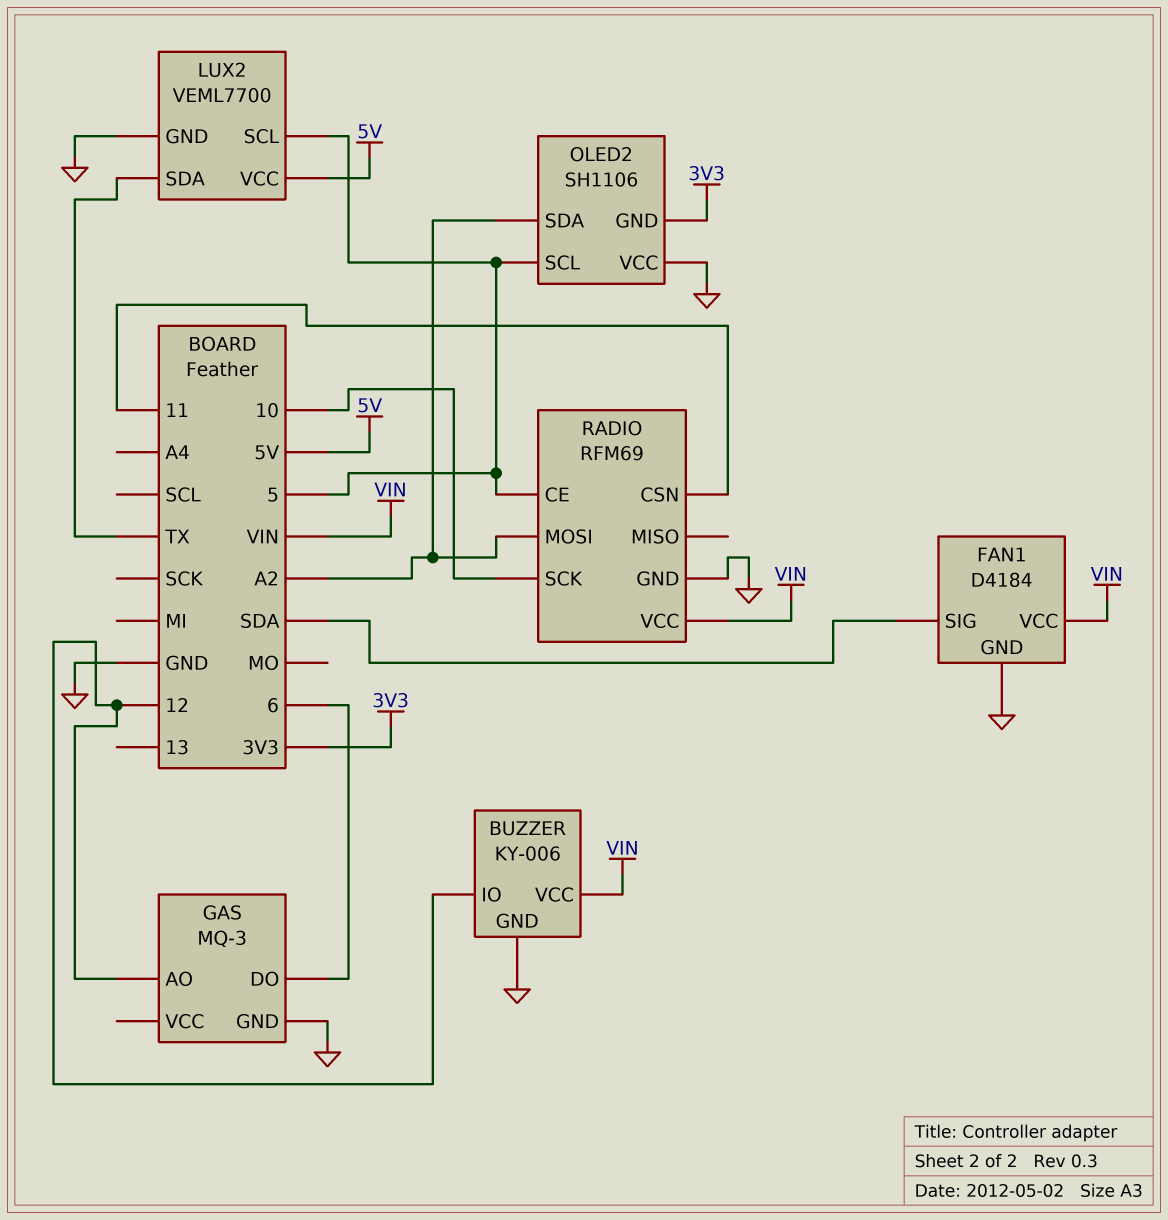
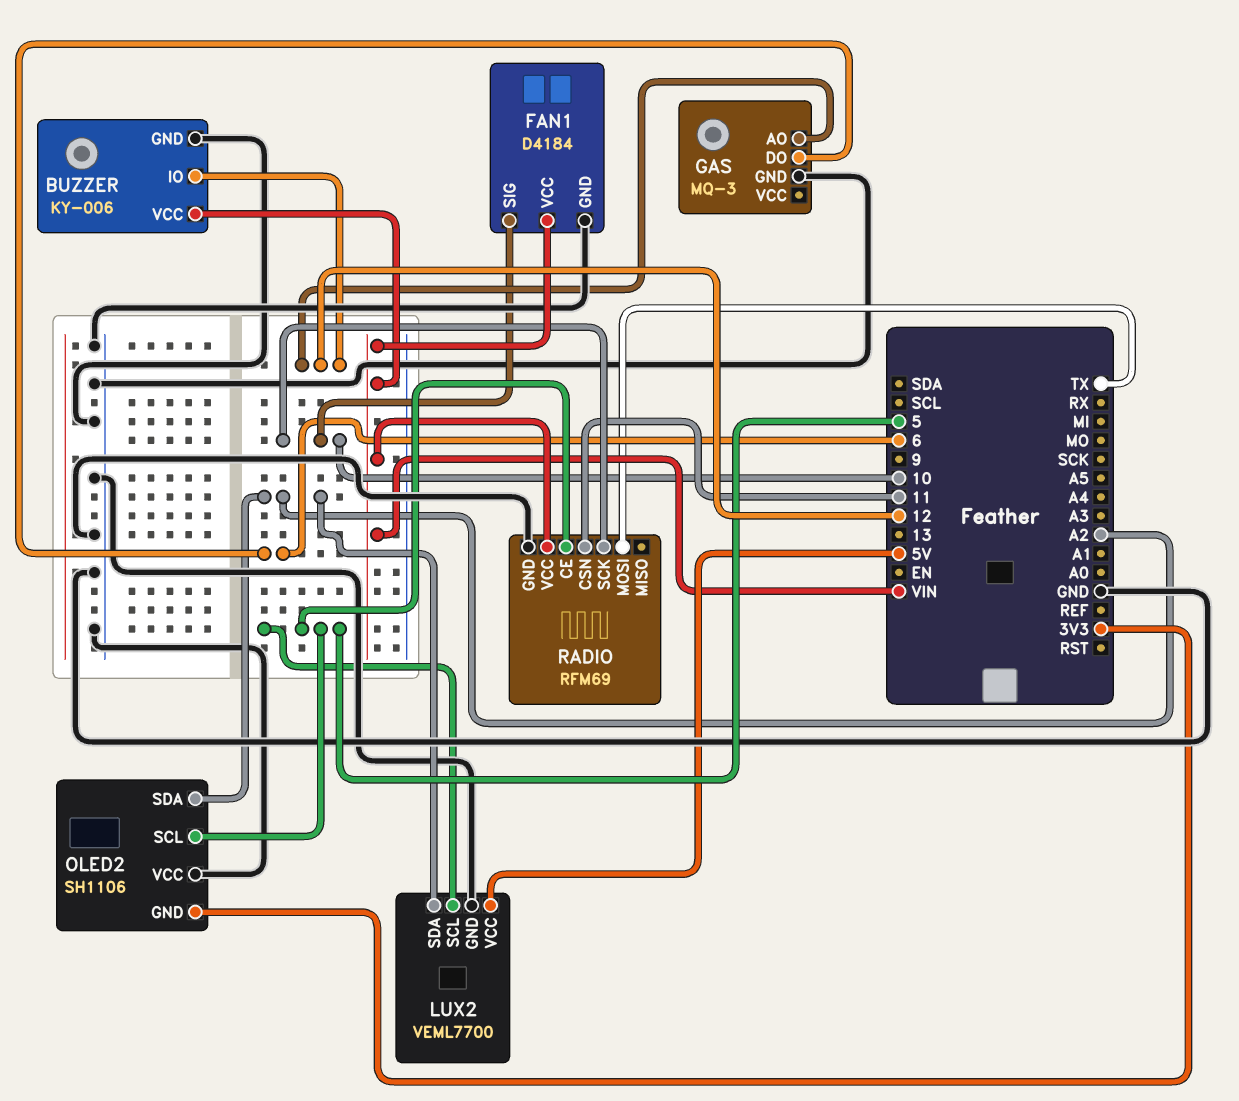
FAN1 pin SIG: SDA -> 10
LUX2 pin SDA: TX -> A2
RADIO pin MOSI: A2 -> TX

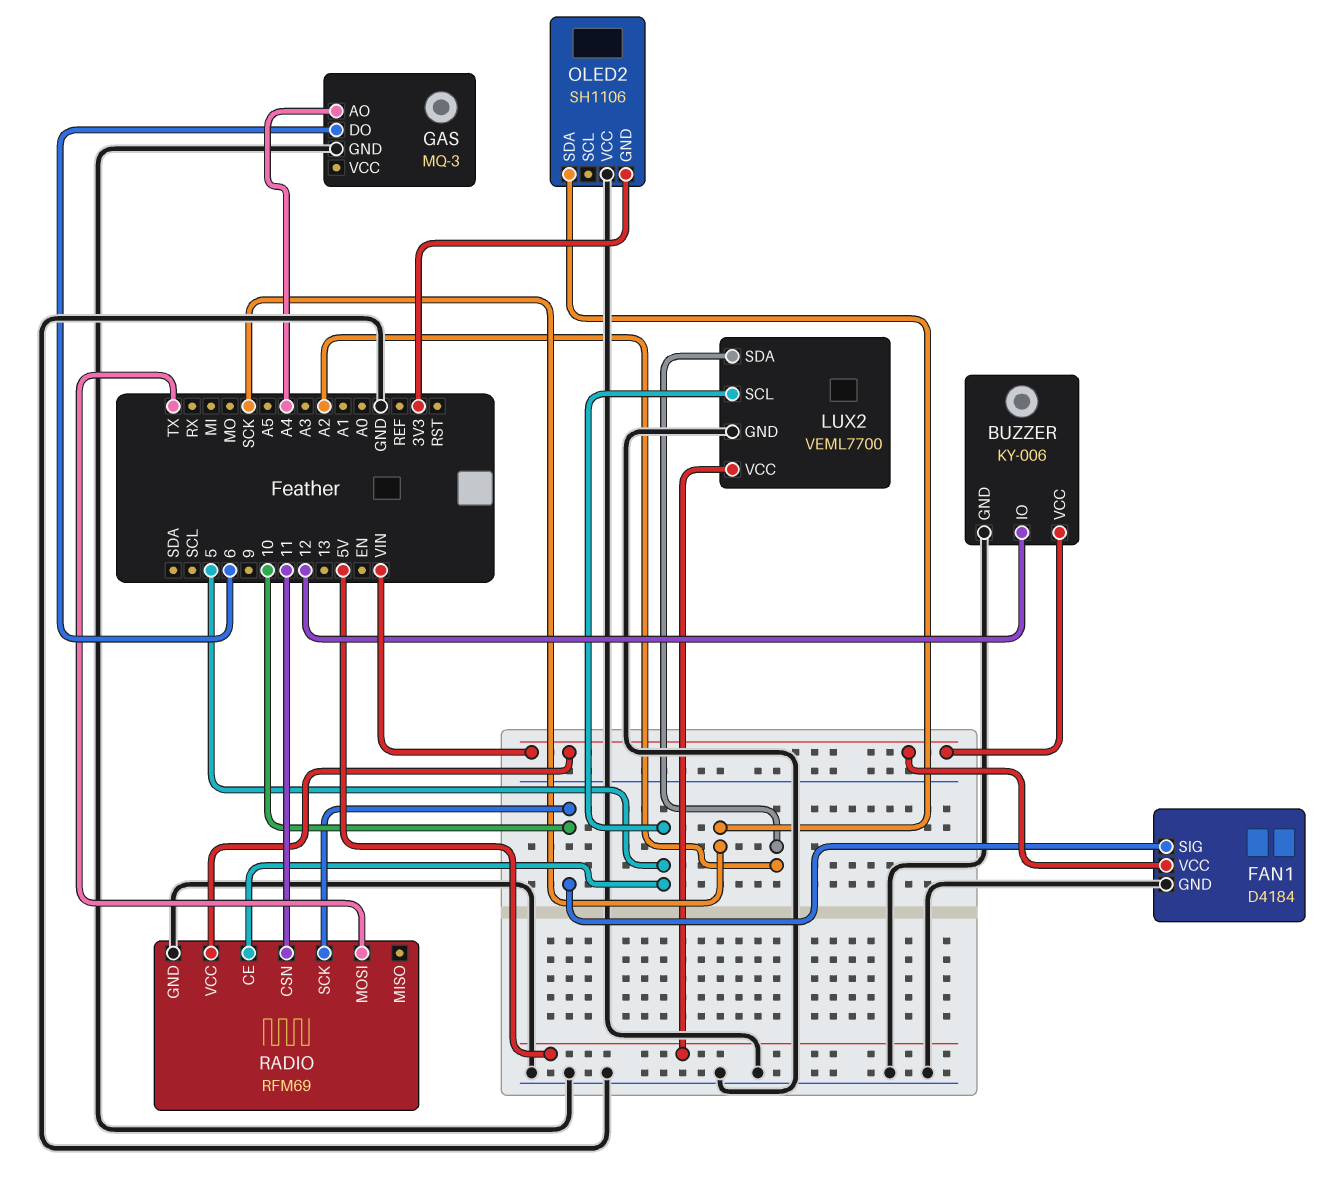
GAS pin AO: 12 -> A4
OLED2 pin SCL: 5 -> none
OLED2 pin SDA: A2 -> SCK

